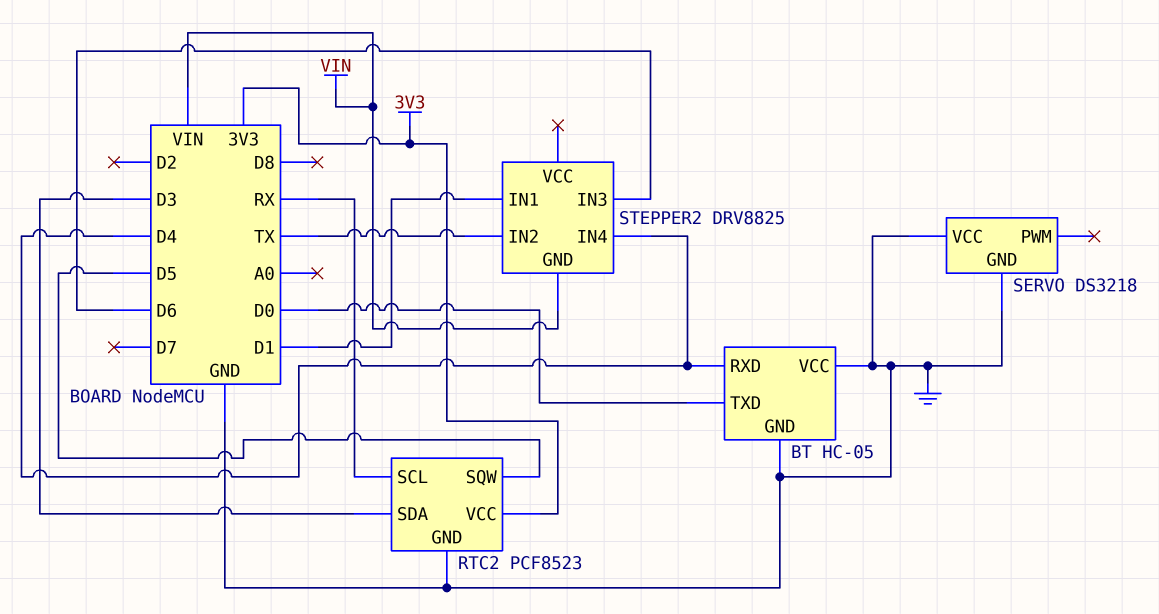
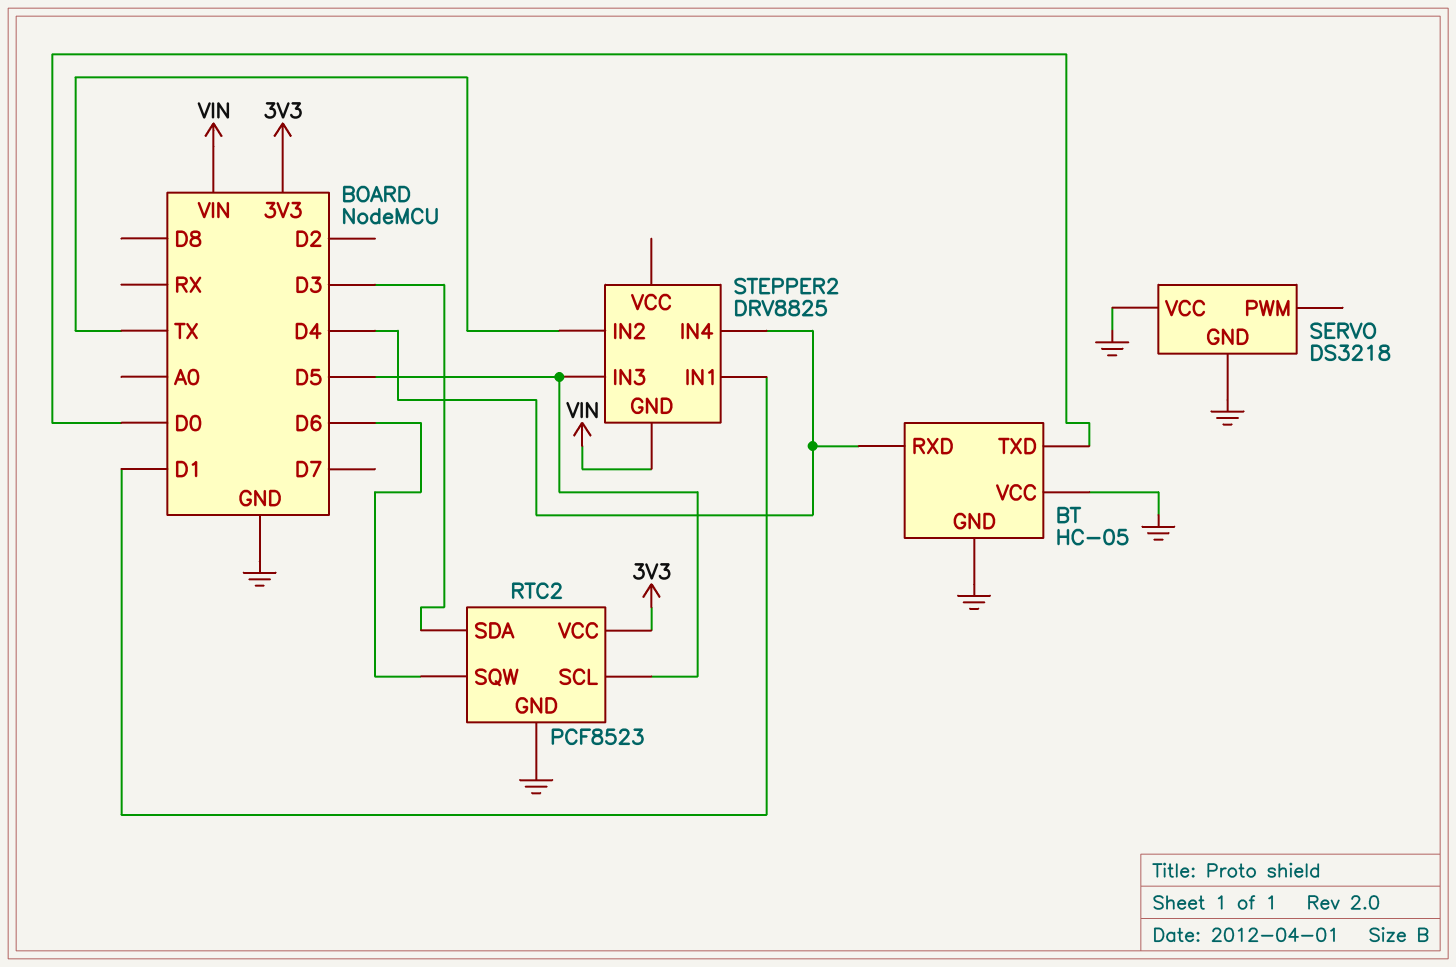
RTC2 pin SCL: RX -> D5
RTC2 pin SQW: D5 -> D6
STEPPER2 pin IN3: D6 -> D5

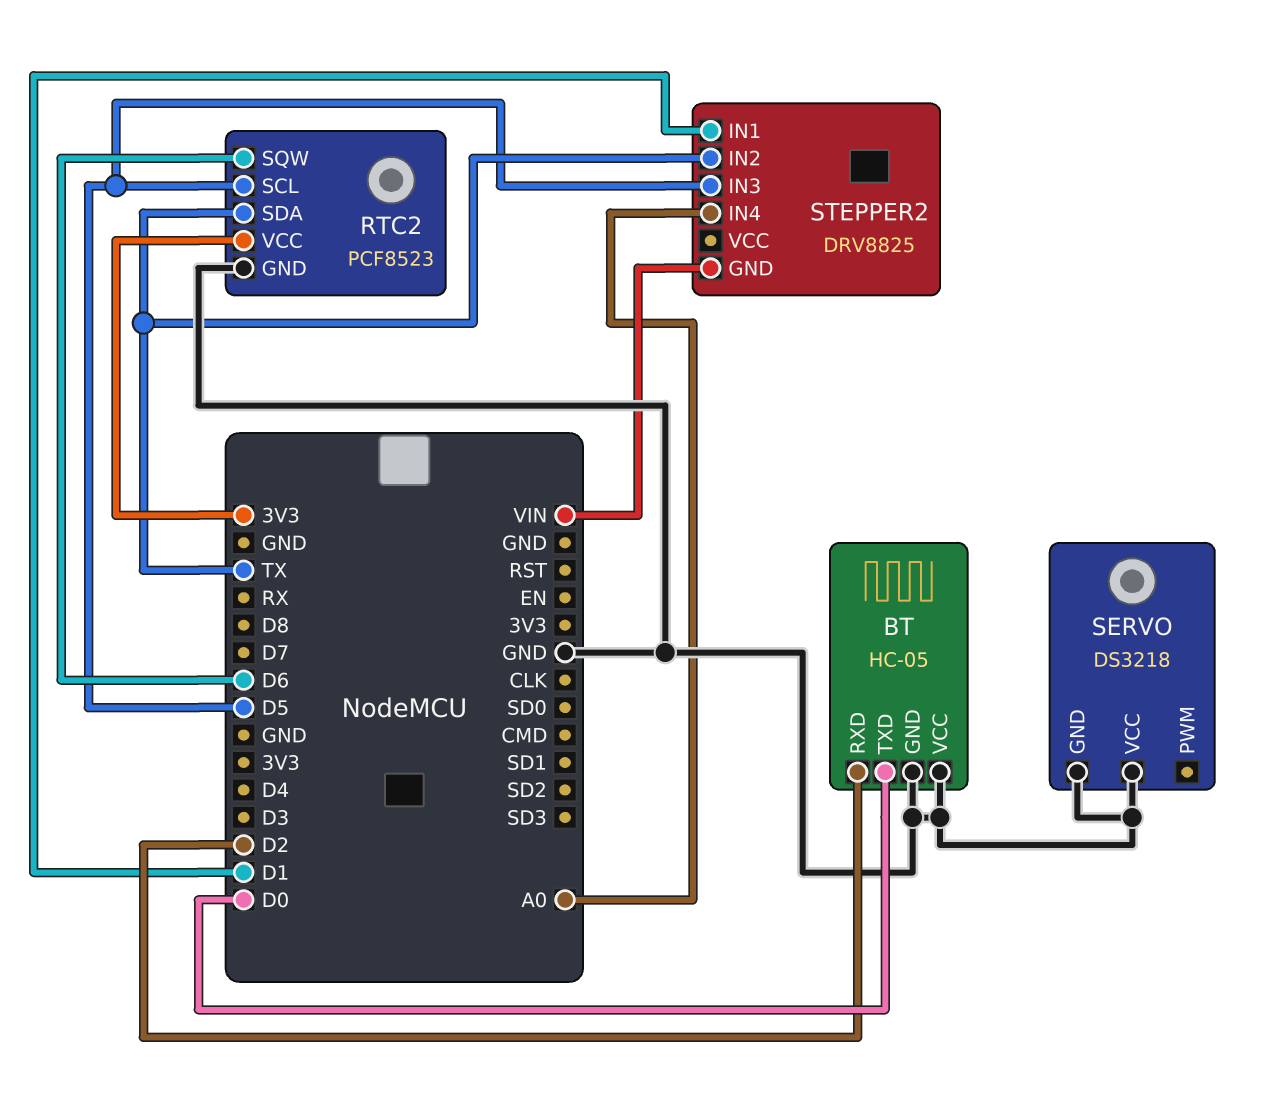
BT pin RXD: D4 -> D2
RTC2 pin SDA: D3 -> TX
STEPPER2 pin IN4: D4 -> A0

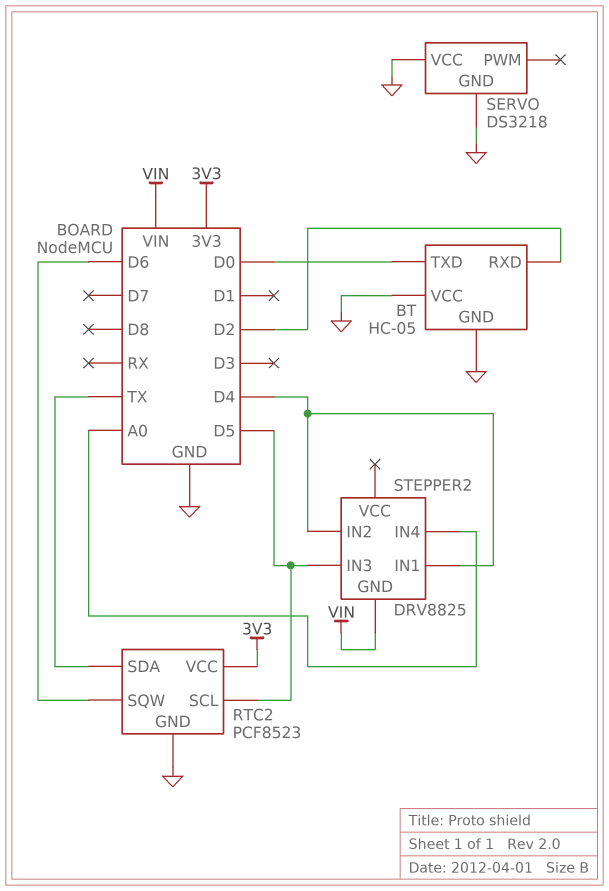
STEPPER2 pin IN1: D1 -> D4
STEPPER2 pin IN2: TX -> D4

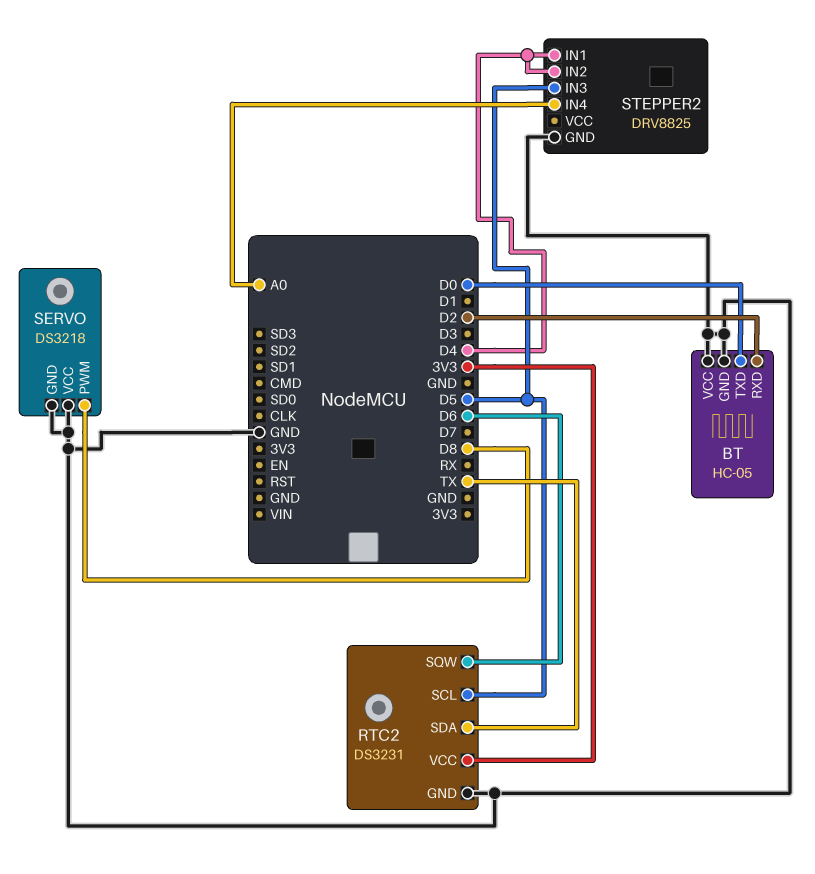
RTC2: PCF8523 -> DS3231
SERVO pin PWM: none -> D8
STEPPER2 pin GND: VIN -> GND

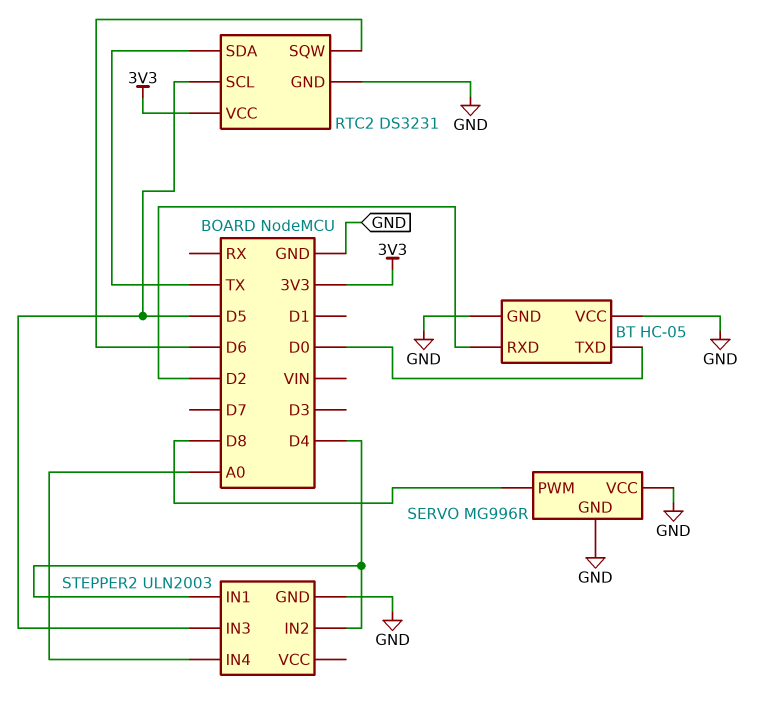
SERVO: DS3218 -> MG996R
STEPPER2: DRV8825 -> ULN2003

